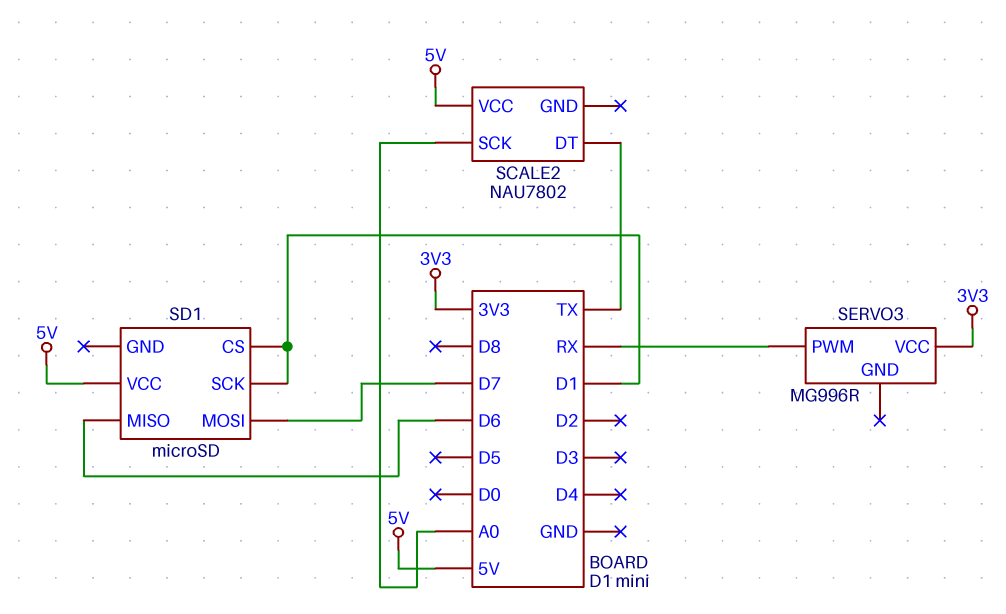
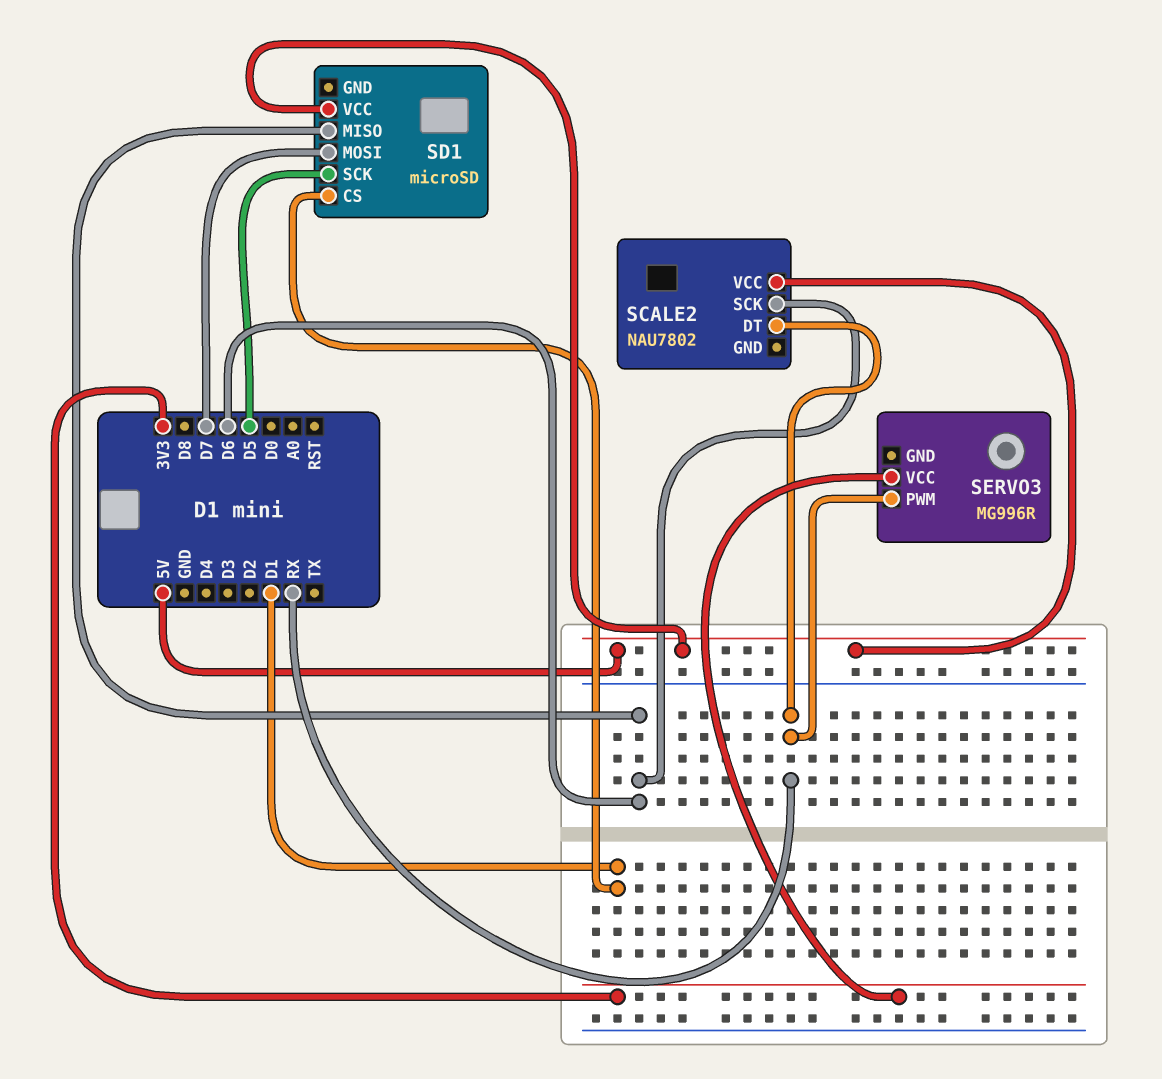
SCALE2 pin DT: TX -> RX
SCALE2 pin SCK: A0 -> D6
SD1 pin SCK: D1 -> D5

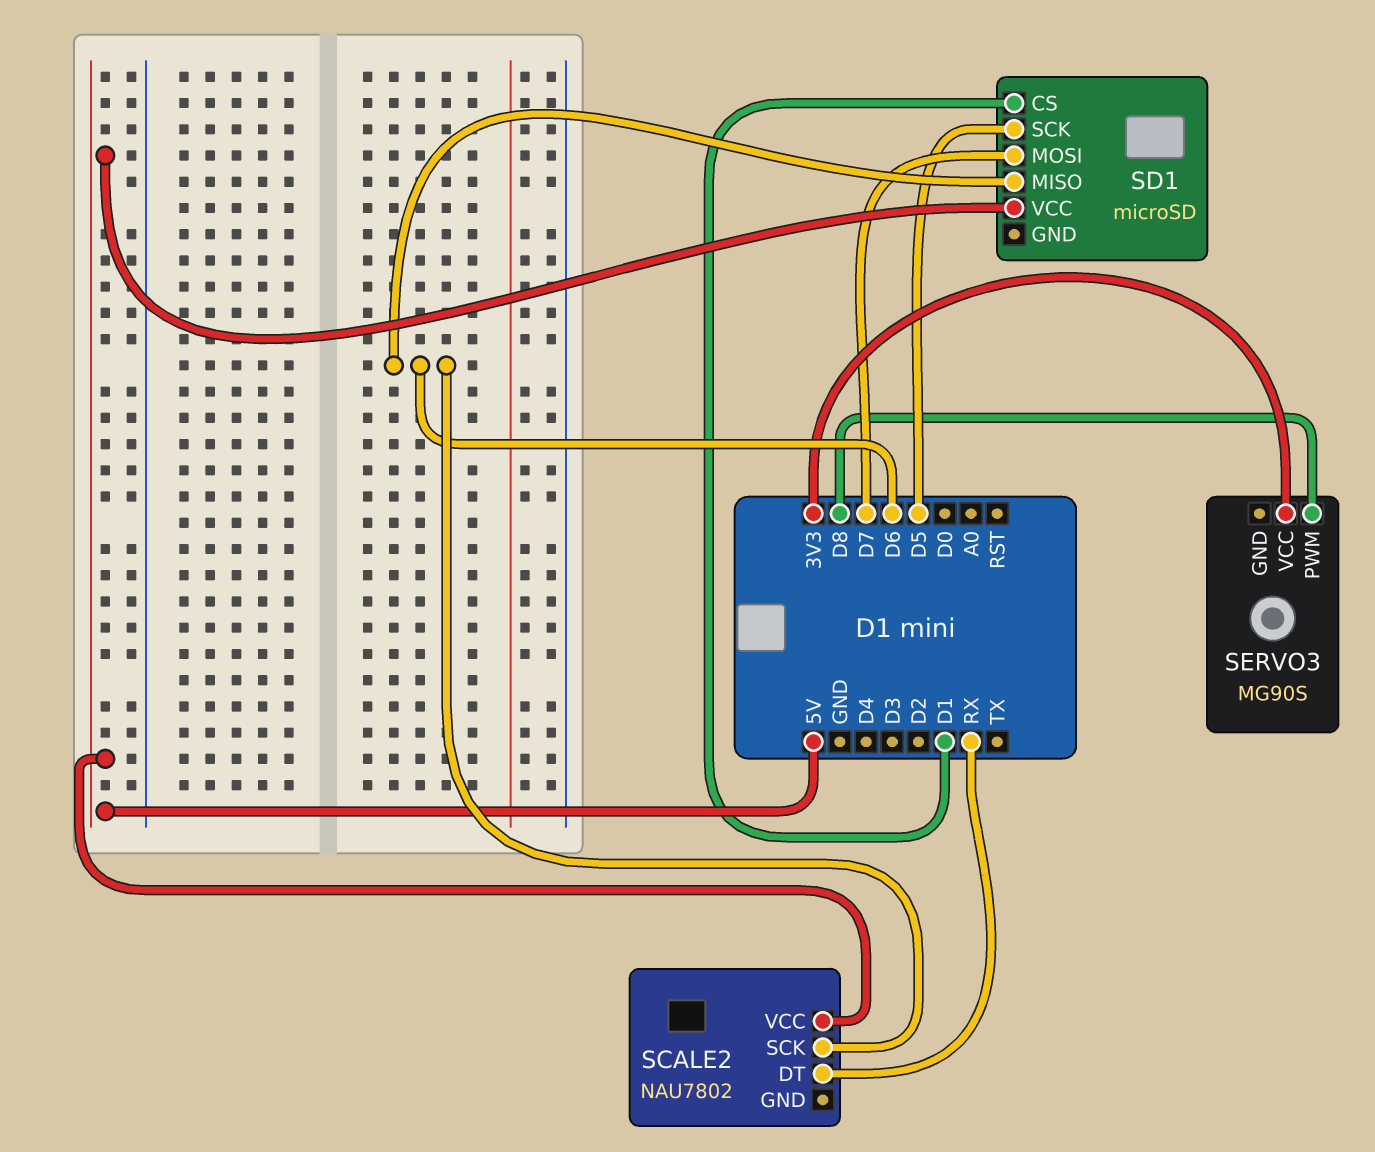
SERVO3: MG996R -> MG90S
SERVO3 pin PWM: RX -> D8

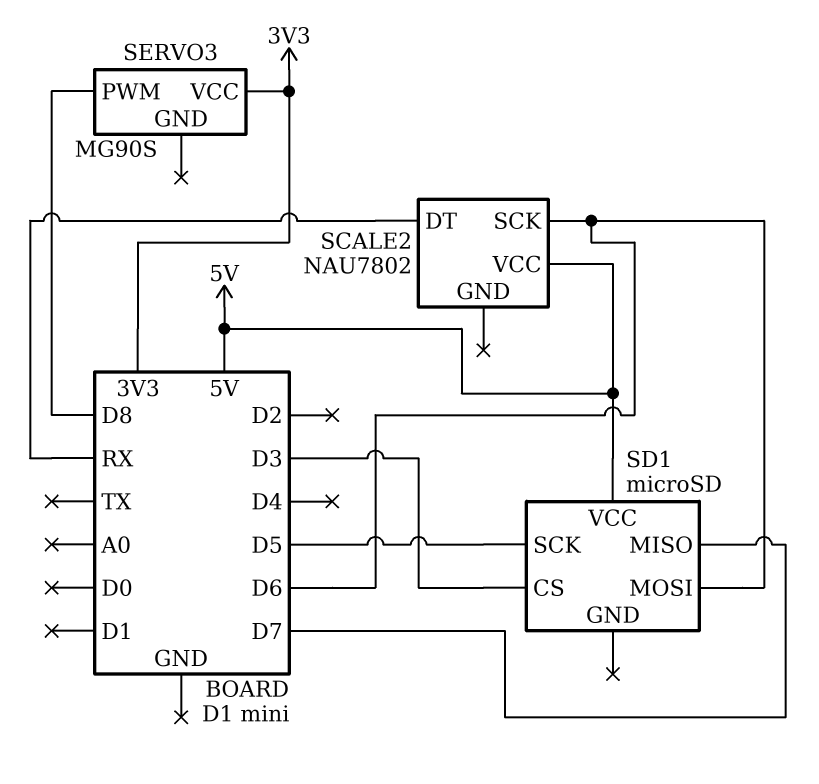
SD1 pin CS: D1 -> D3
SD1 pin MISO: D6 -> D7
SD1 pin MOSI: D7 -> D6

